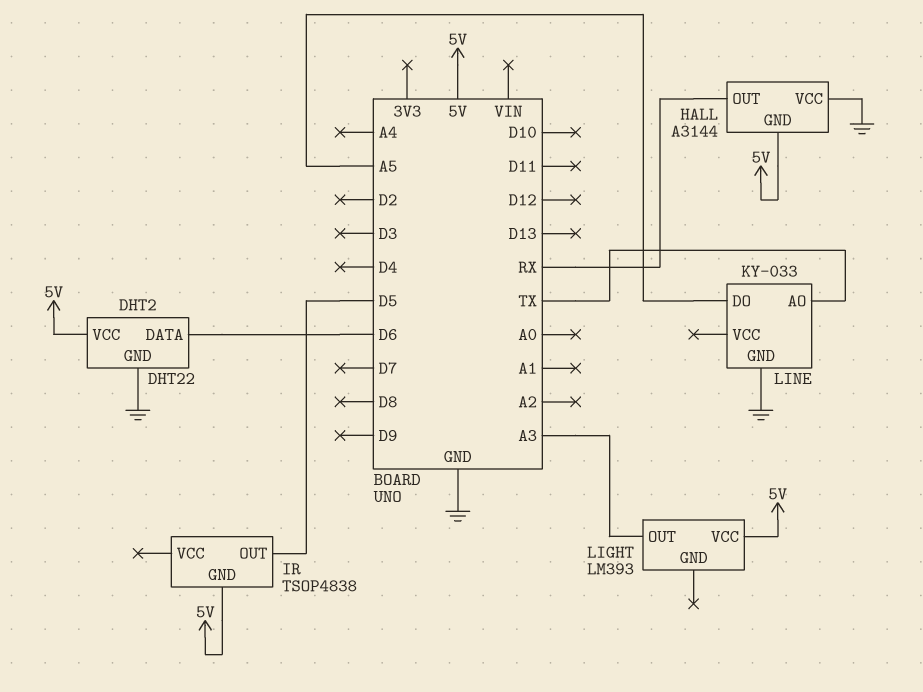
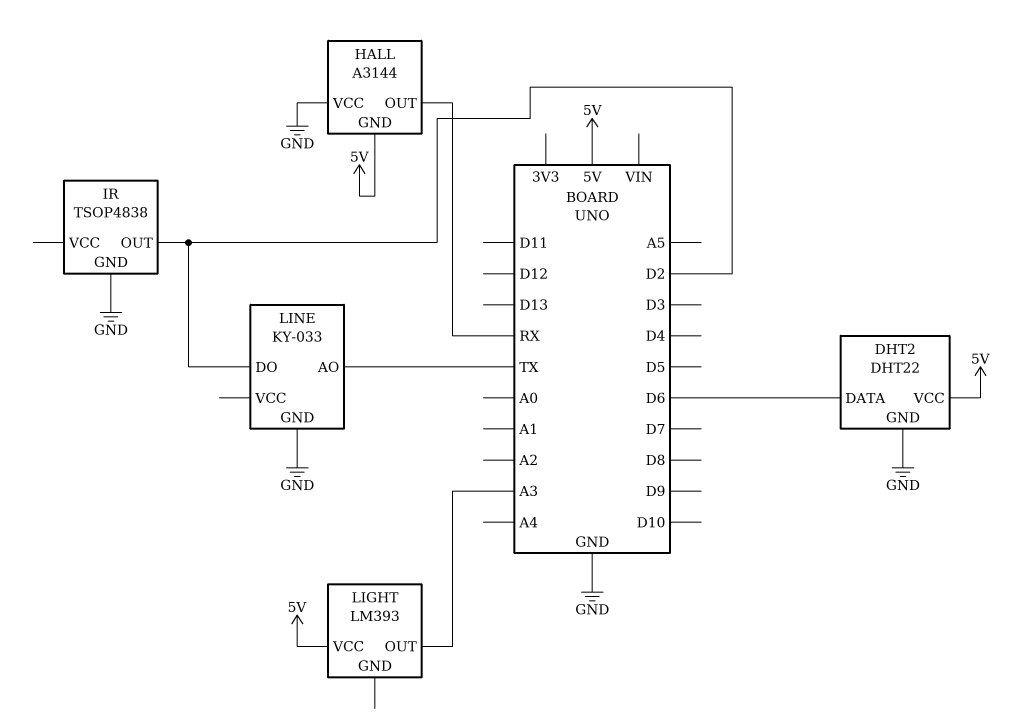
IR pin GND: 5V -> GND
IR pin OUT: D5 -> D2
LINE pin DO: A5 -> D2

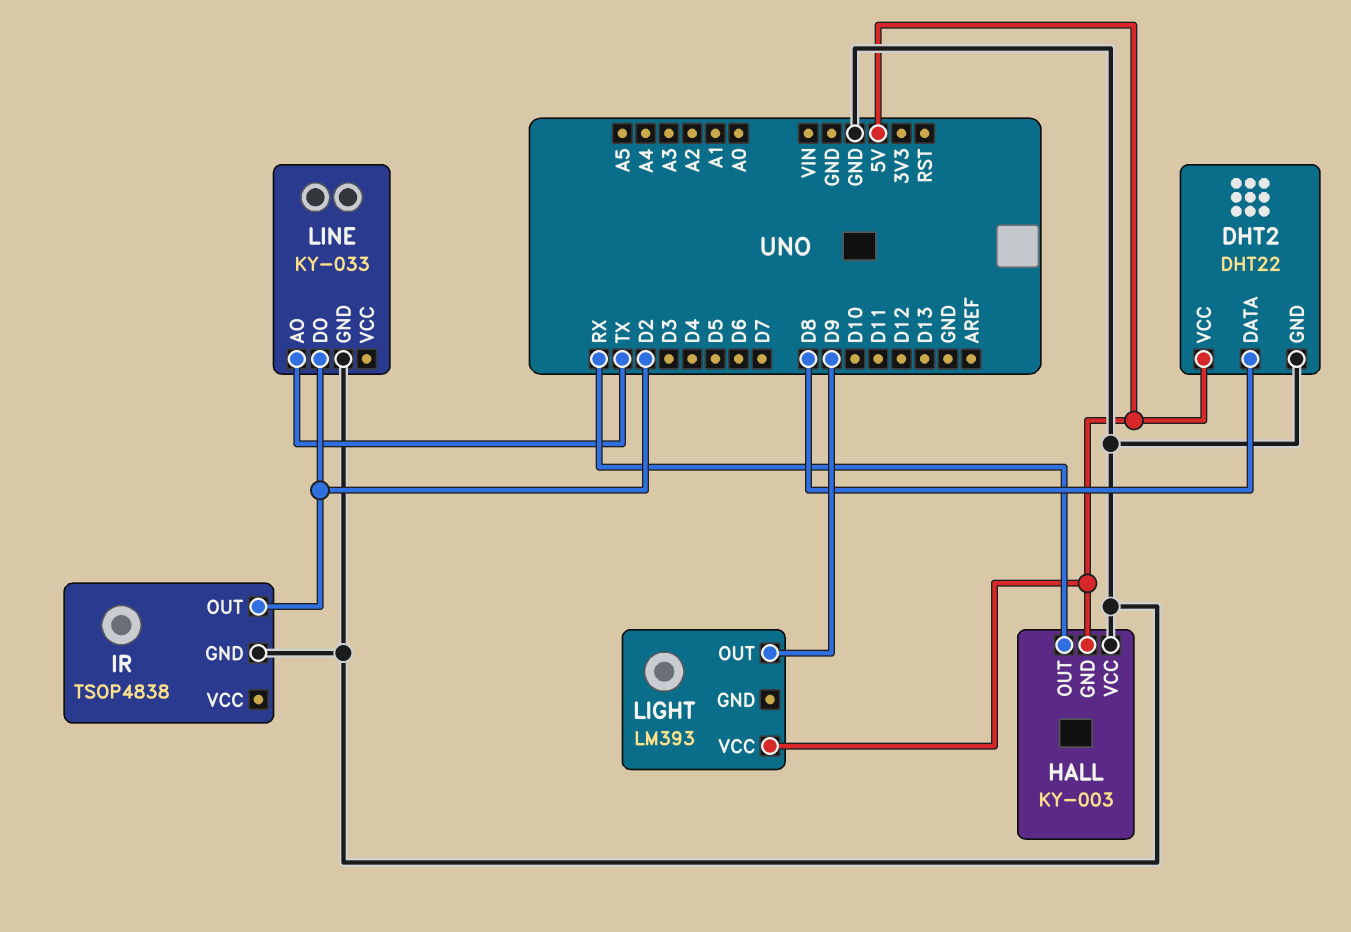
DHT2 pin DATA: D6 -> D8
HALL: A3144 -> KY-003
LIGHT pin OUT: A3 -> D9

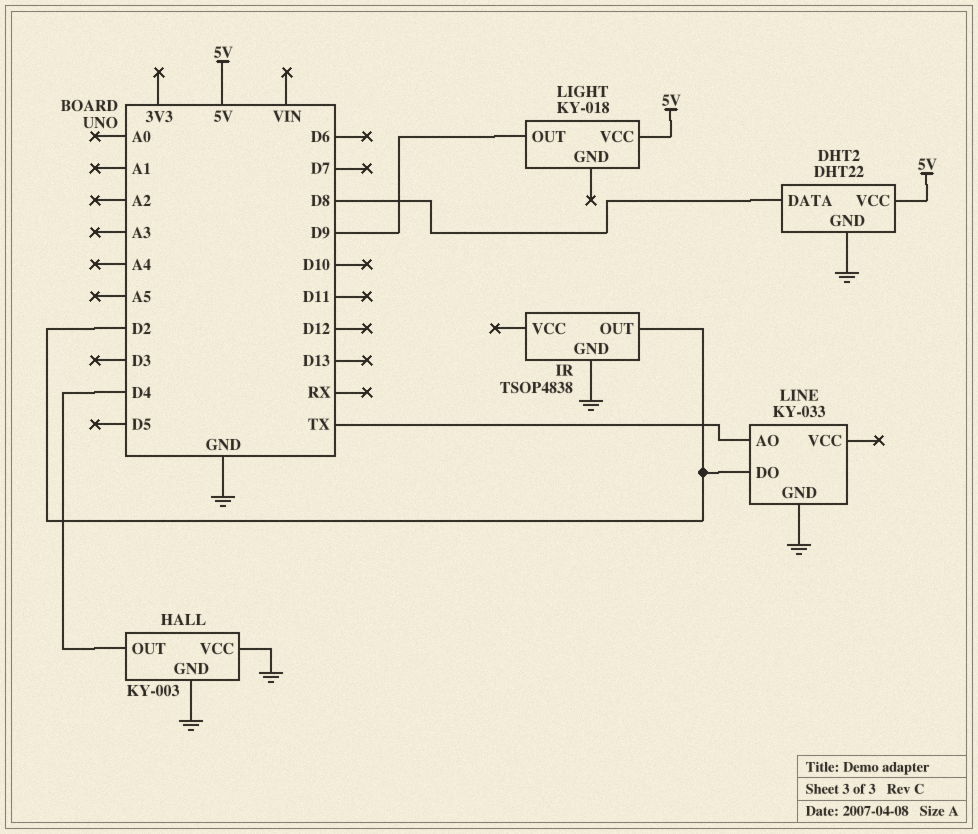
HALL pin GND: 5V -> GND
HALL pin OUT: RX -> D4
LIGHT: LM393 -> KY-018

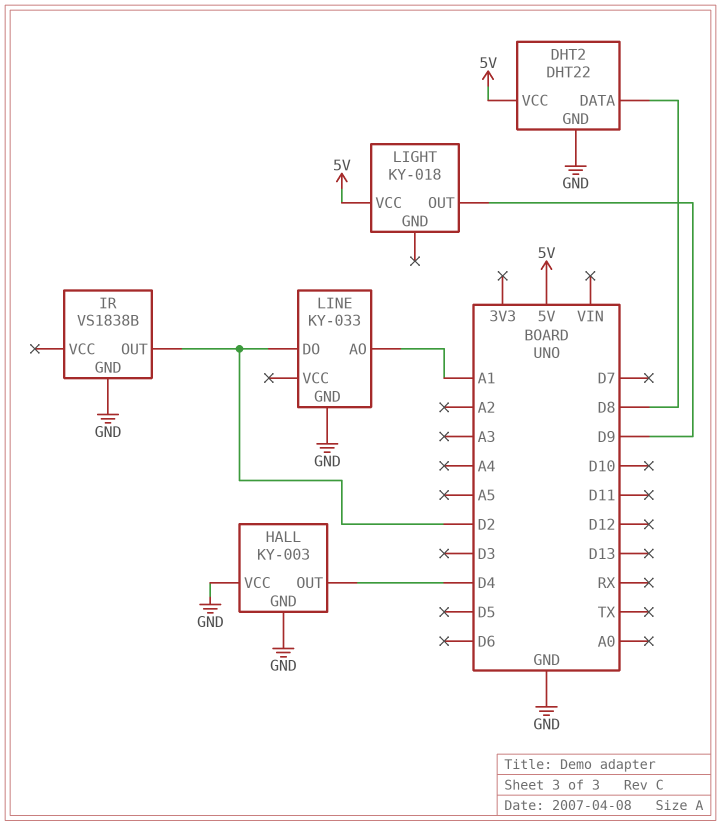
IR: TSOP4838 -> VS1838B
LINE pin AO: TX -> A1

